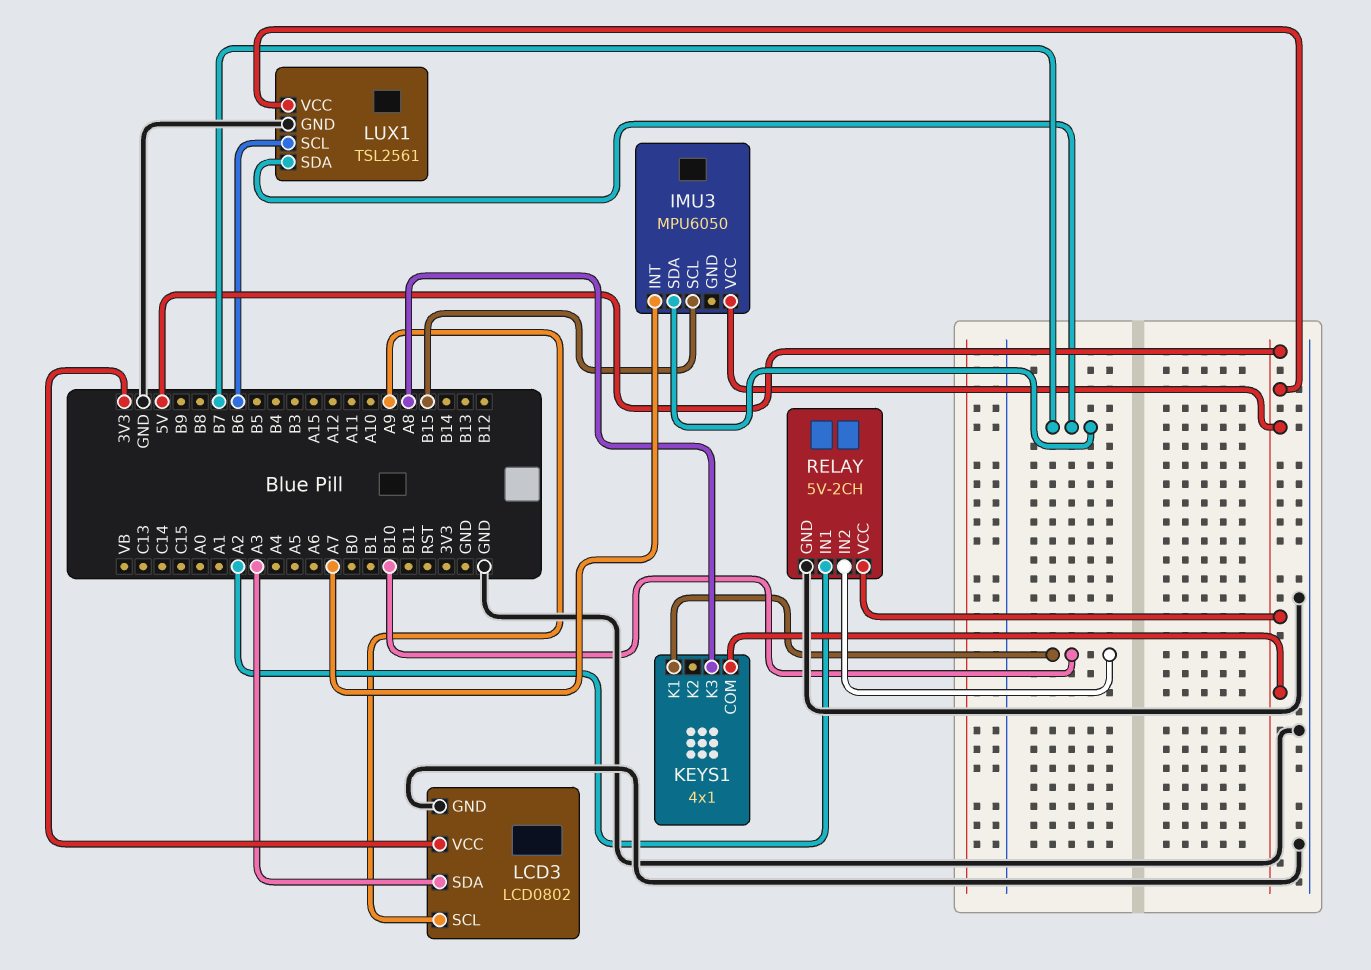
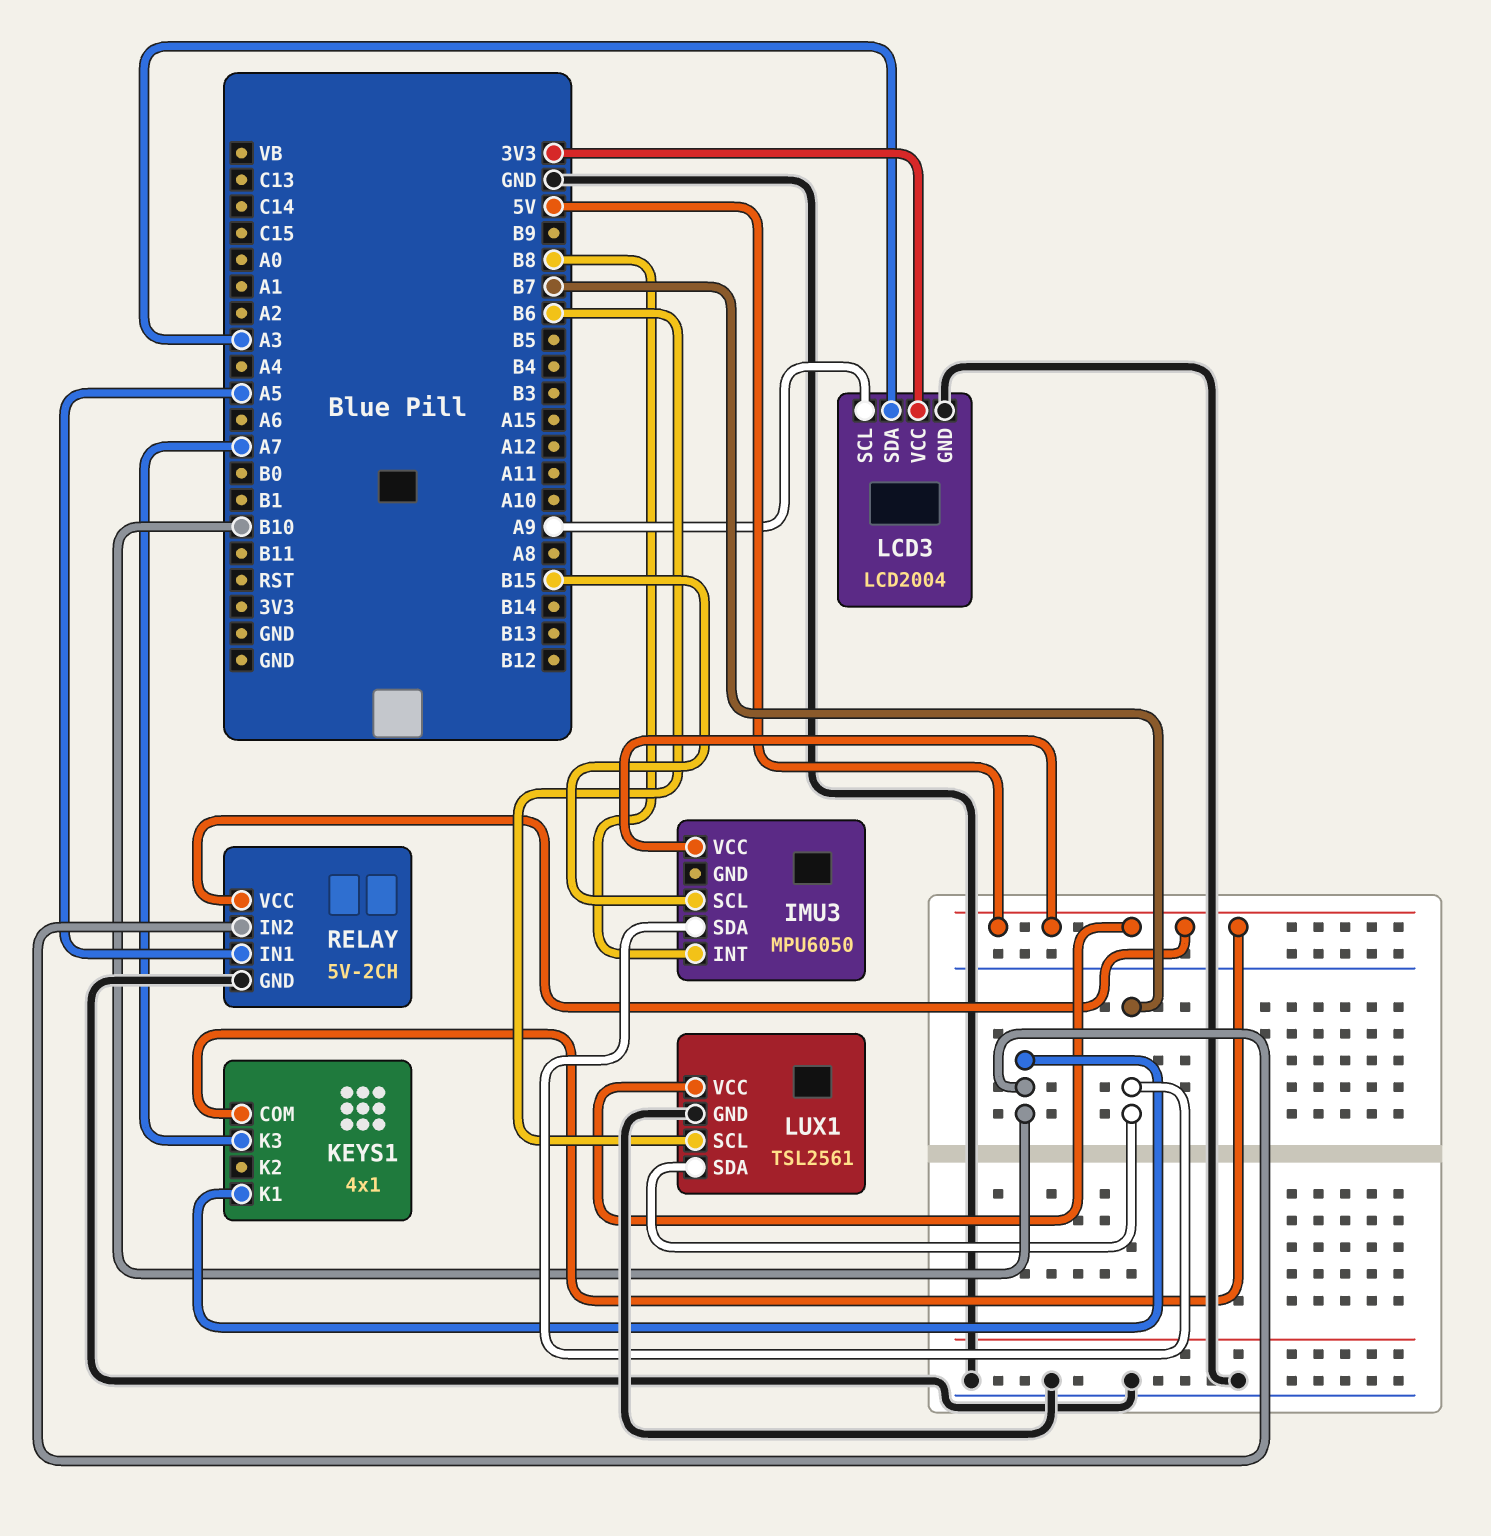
IMU3 pin INT: A7 -> B8
KEYS1 pin K3: A8 -> A7
LCD3: LCD0802 -> LCD2004
RELAY pin IN1: A2 -> A5

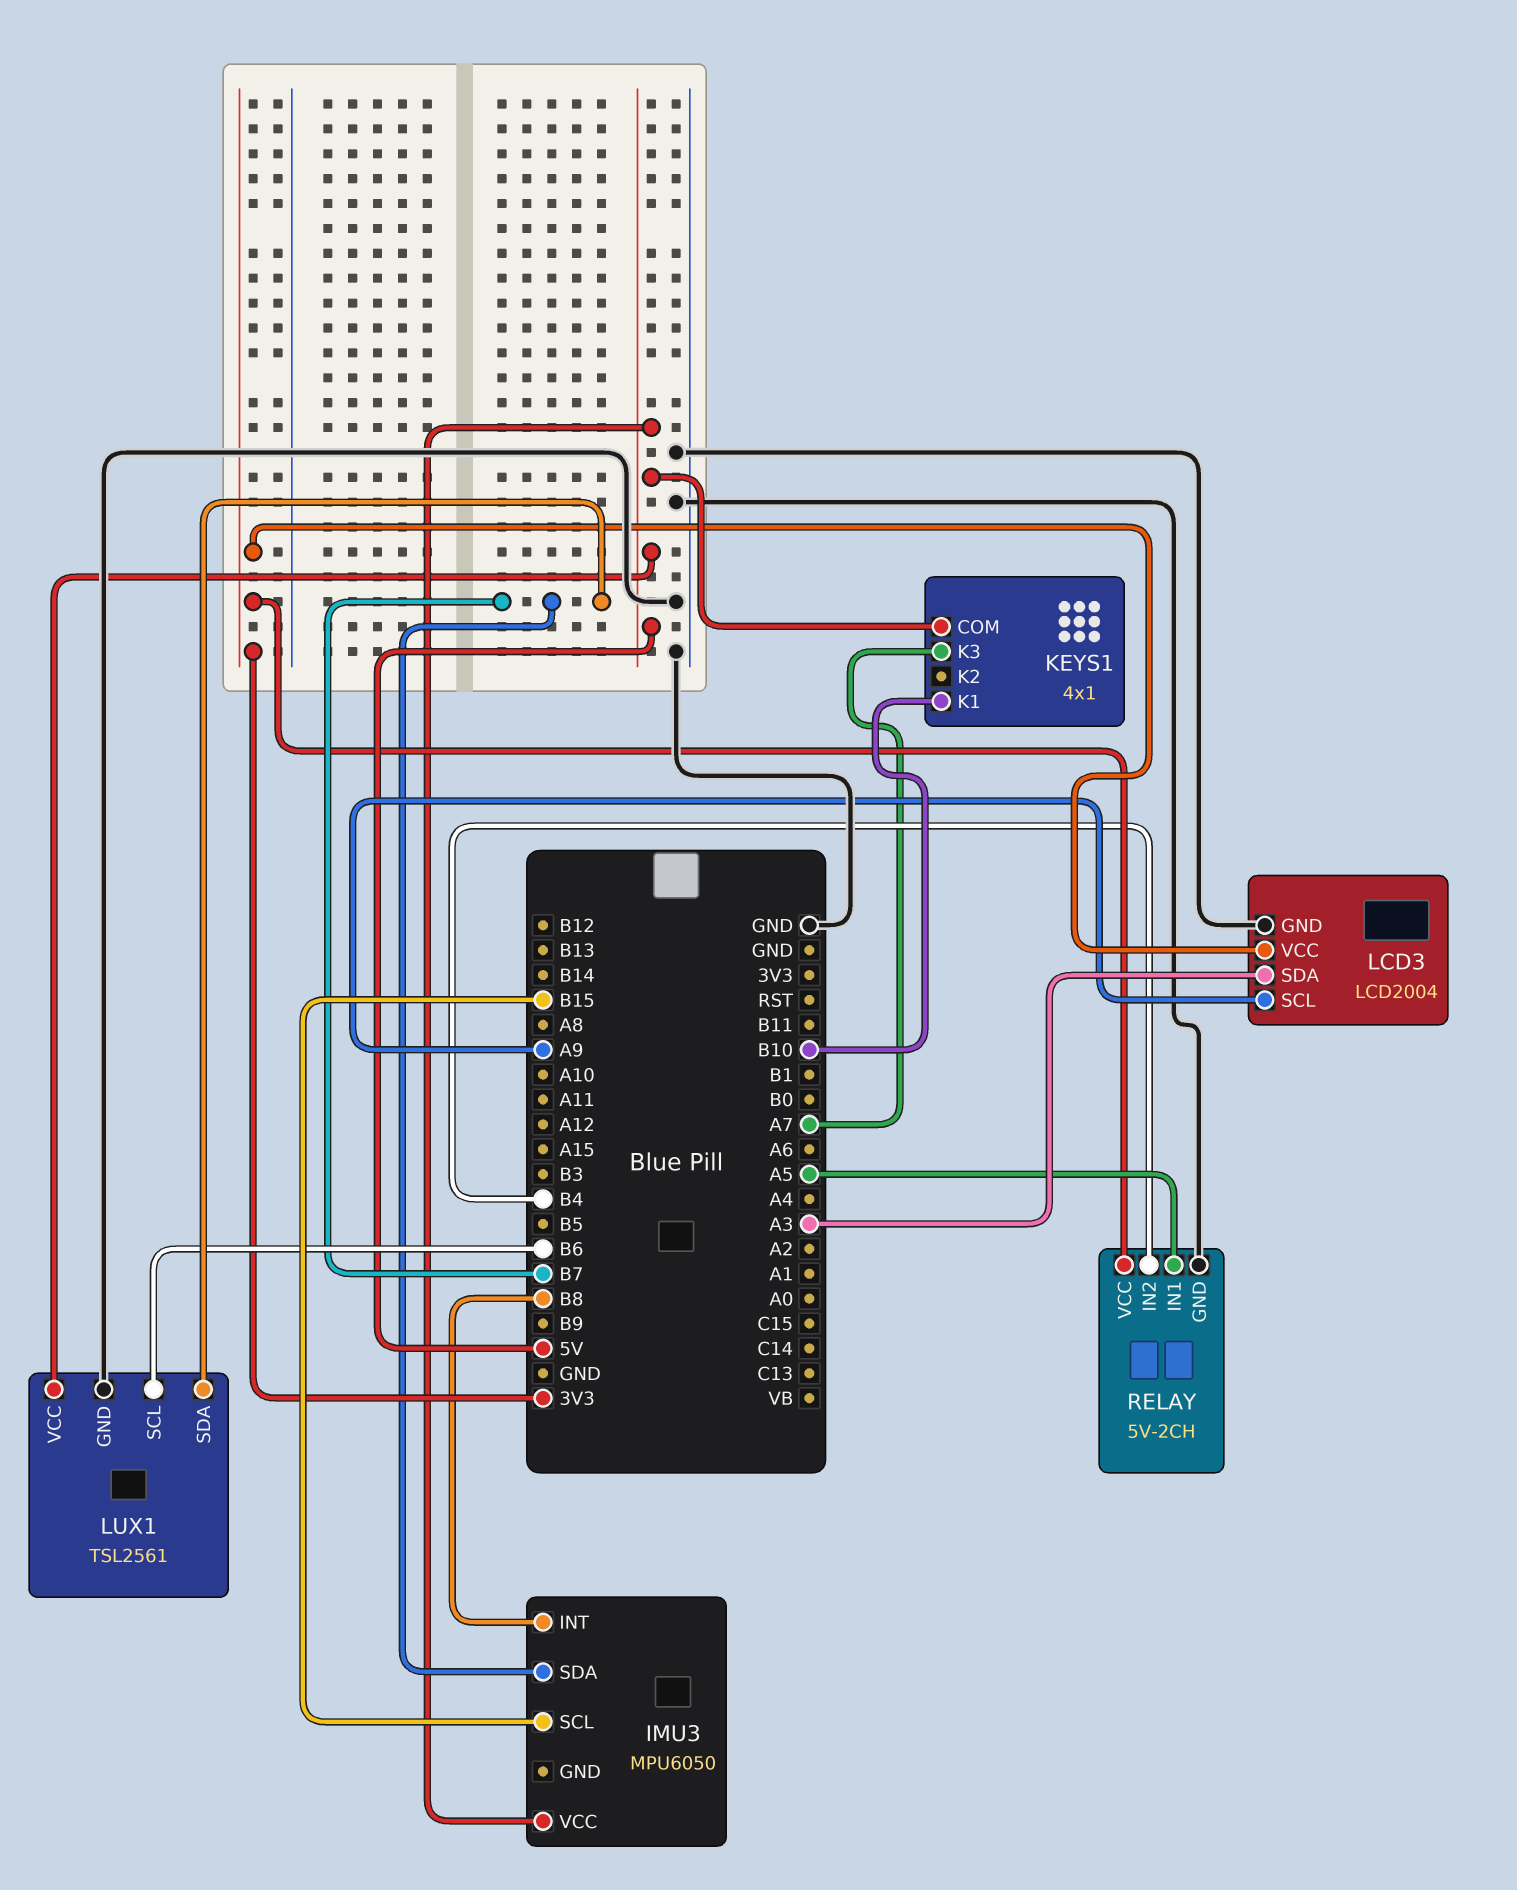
RELAY pin IN2: B10 -> B4
RELAY pin VCC: 5V -> 3V3

